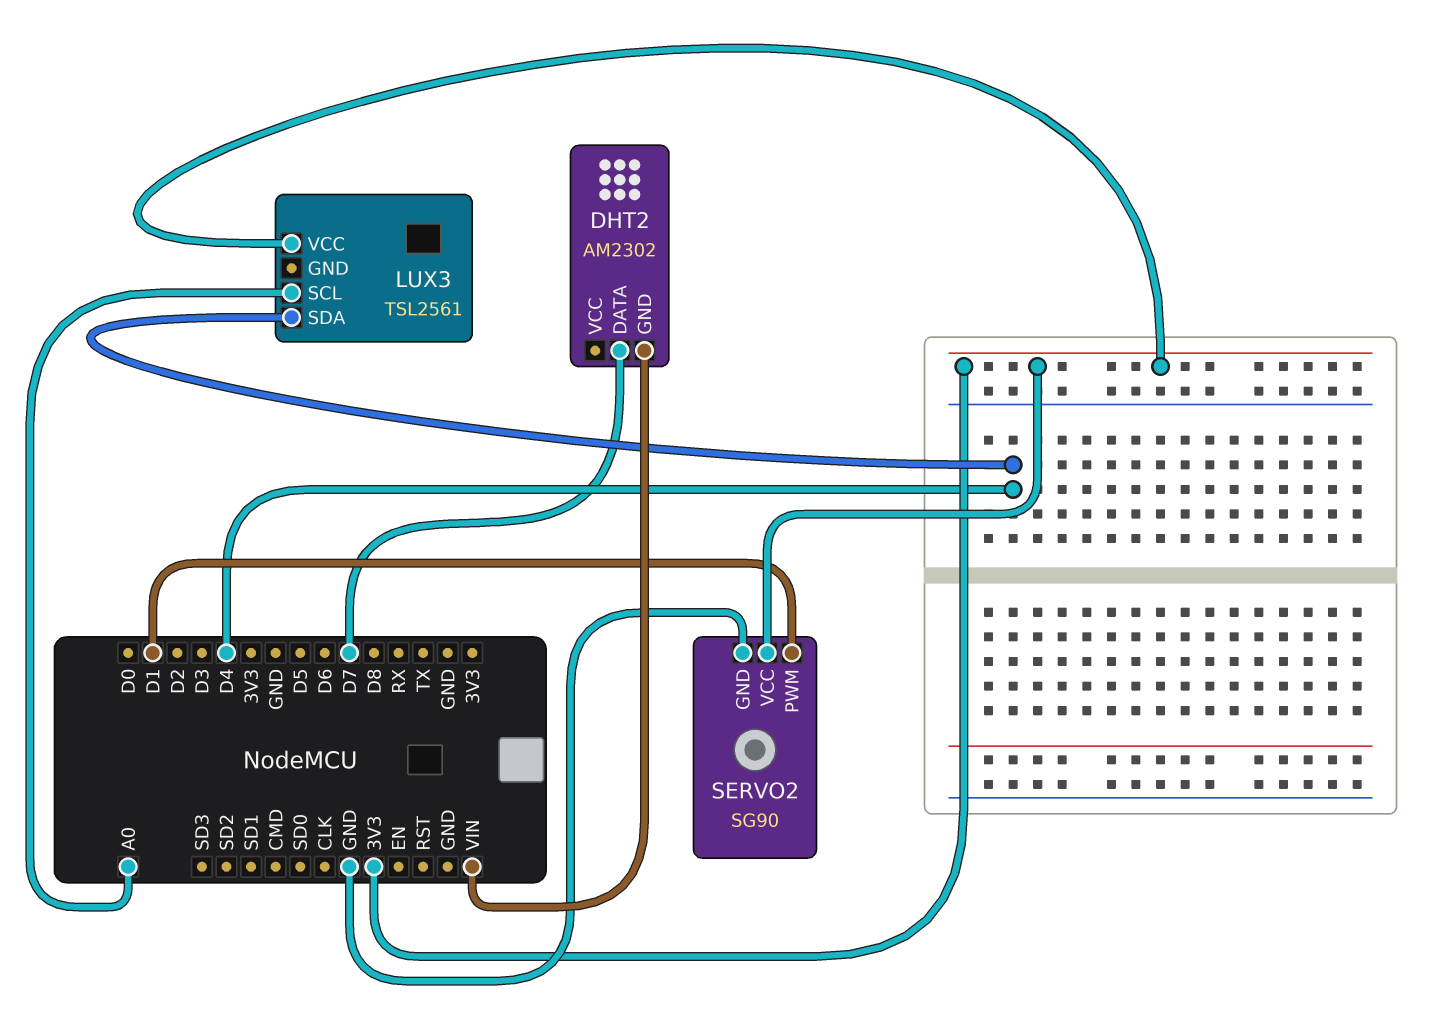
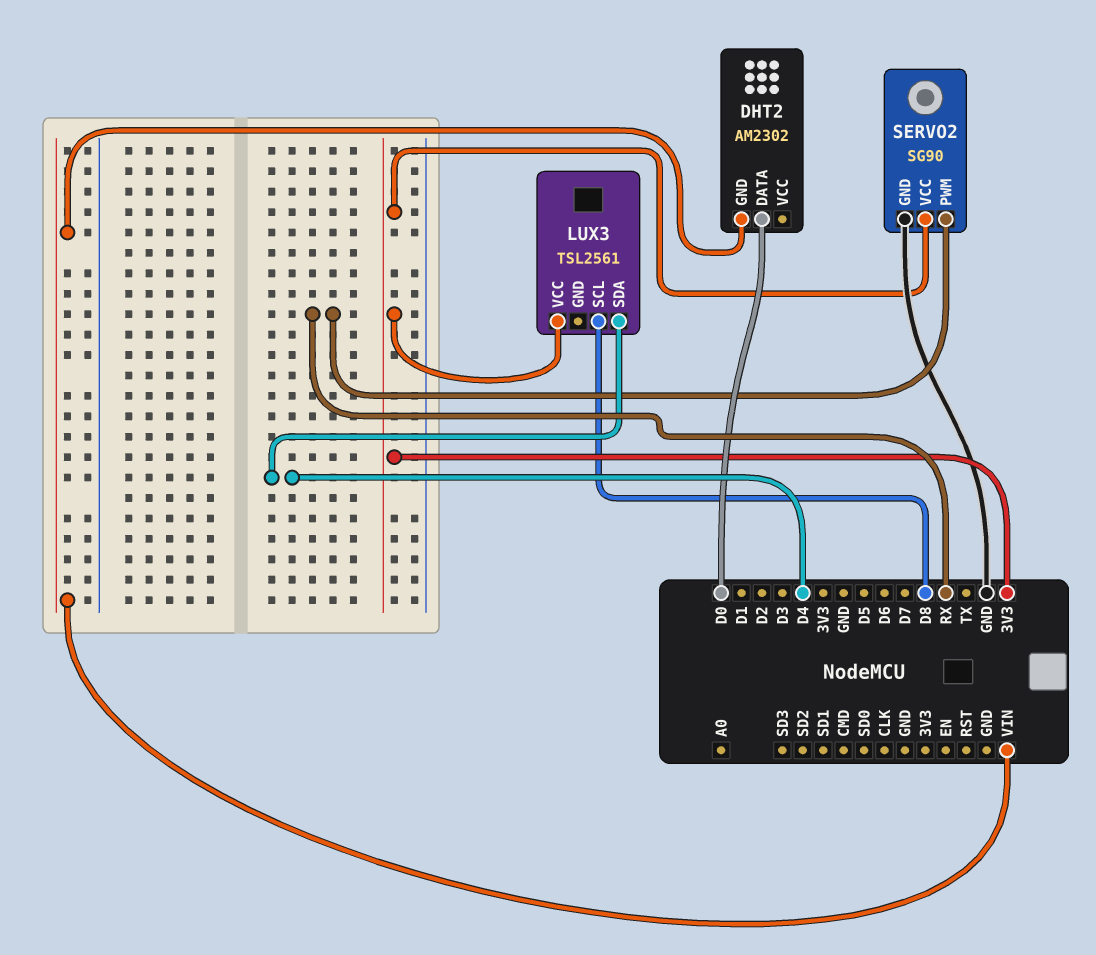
DHT2 pin DATA: D7 -> D0
LUX3 pin SCL: A0 -> D8
SERVO2 pin PWM: D1 -> RX

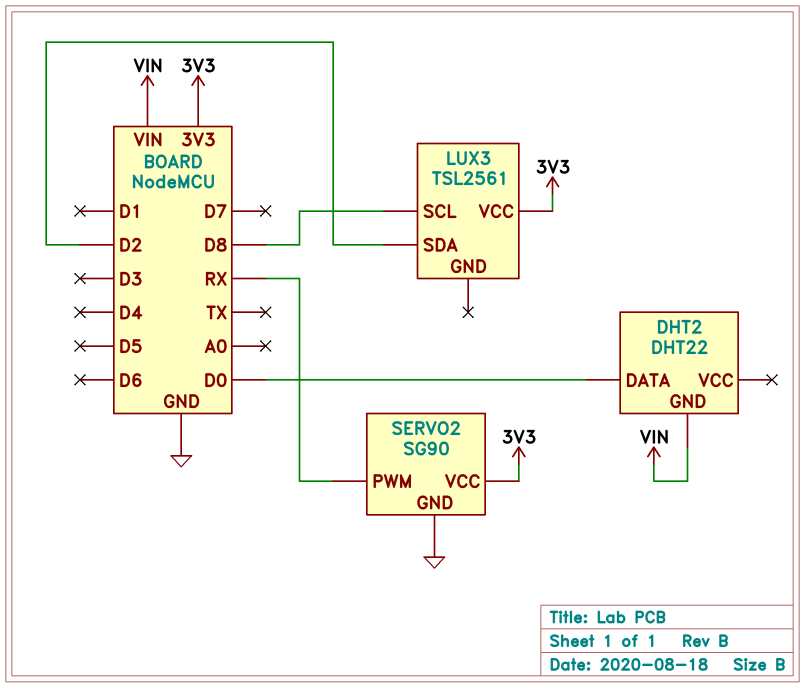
DHT2: AM2302 -> DHT22
LUX3 pin SDA: D4 -> D2

